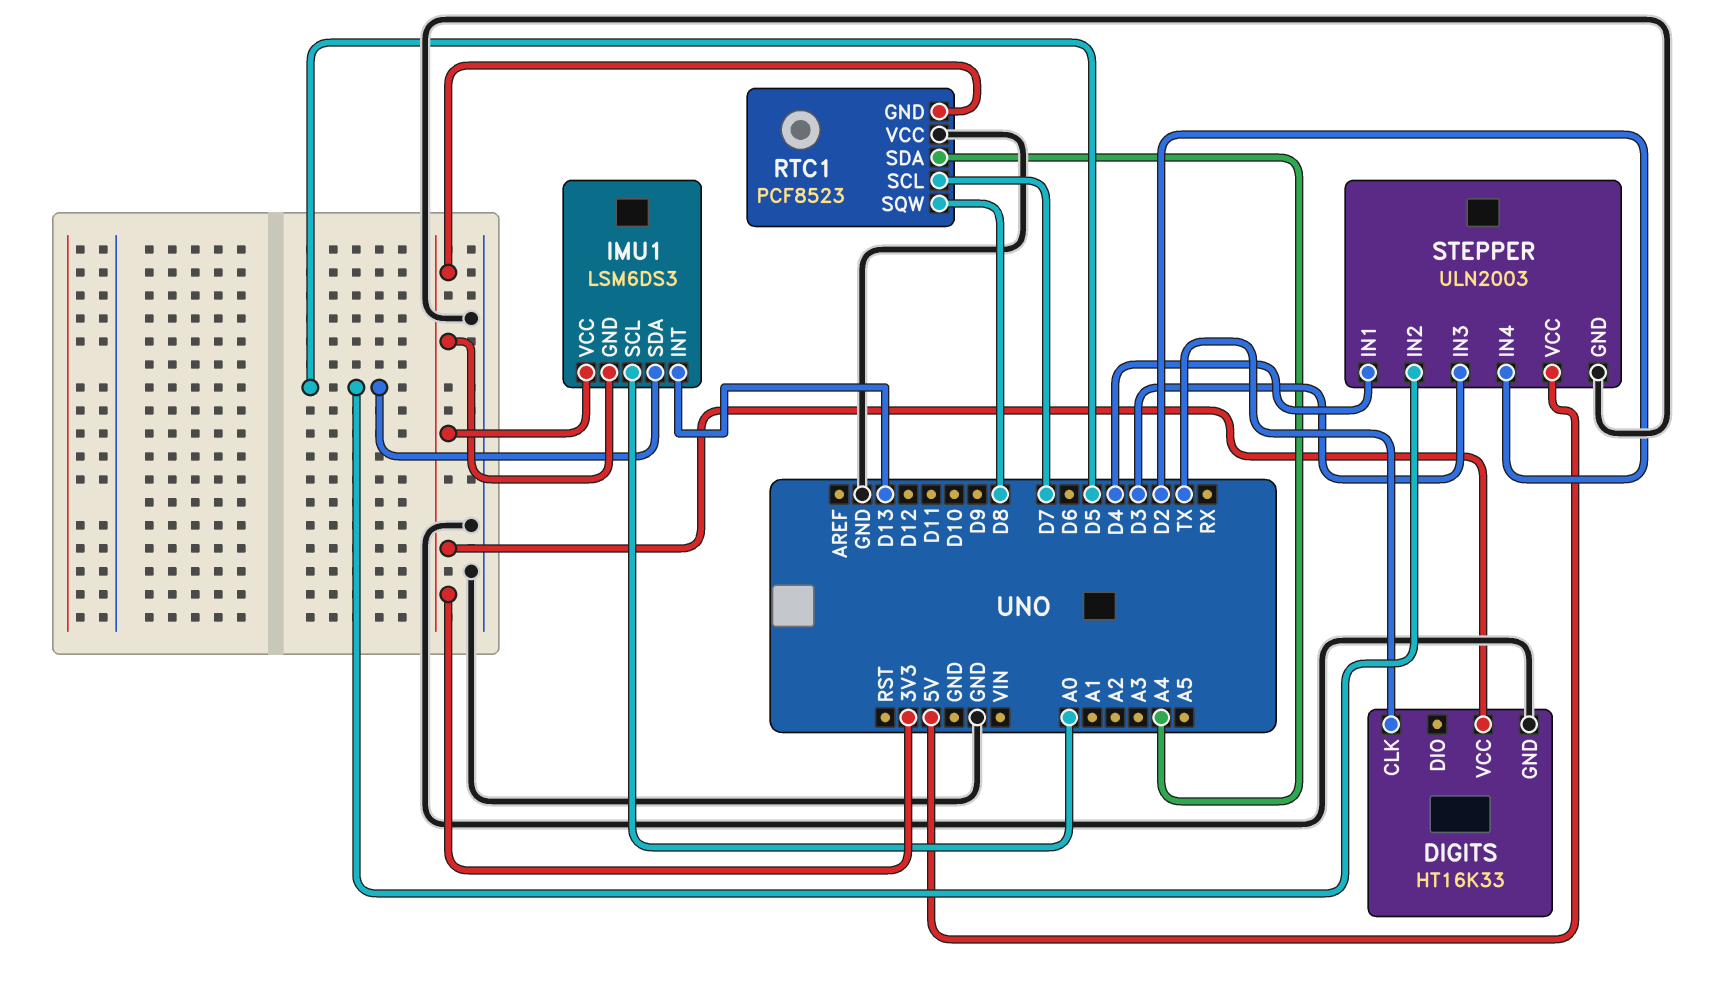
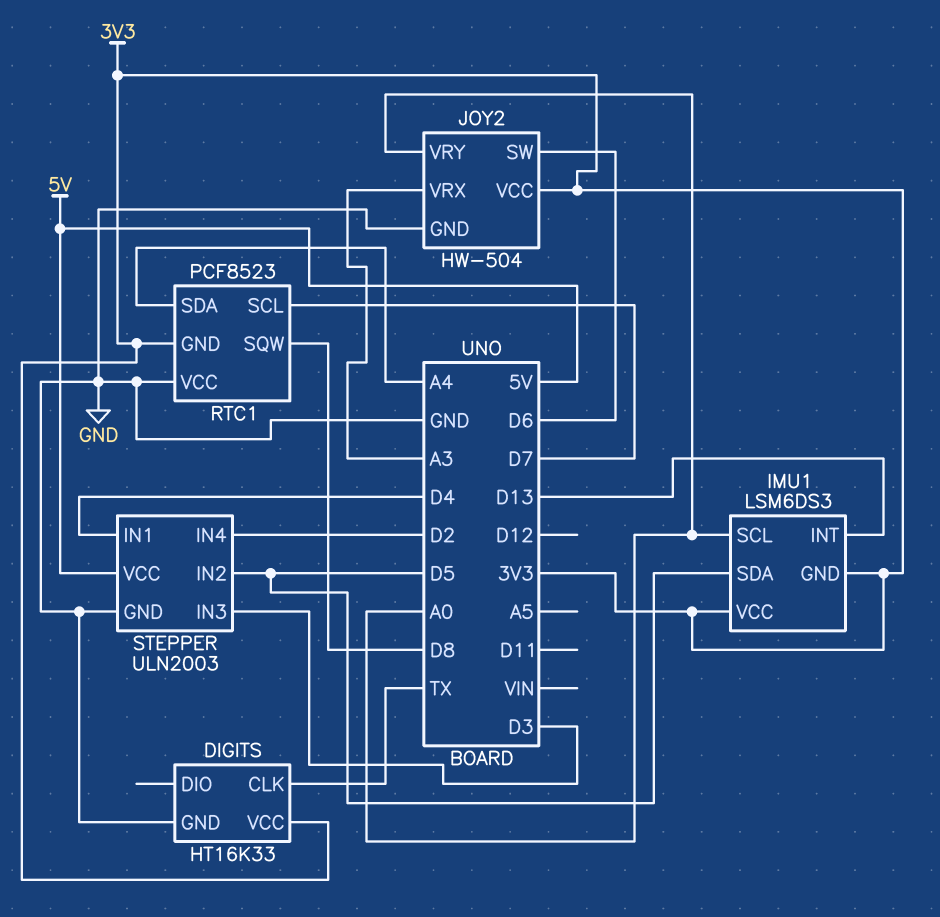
JOY2: none -> HW-504
JOY2 pin GND: none -> GND
JOY2 pin SW: none -> D6
JOY2 pin VCC: none -> 3V3
JOY2 pin VRX: none -> A3
JOY2 pin VRY: none -> A0

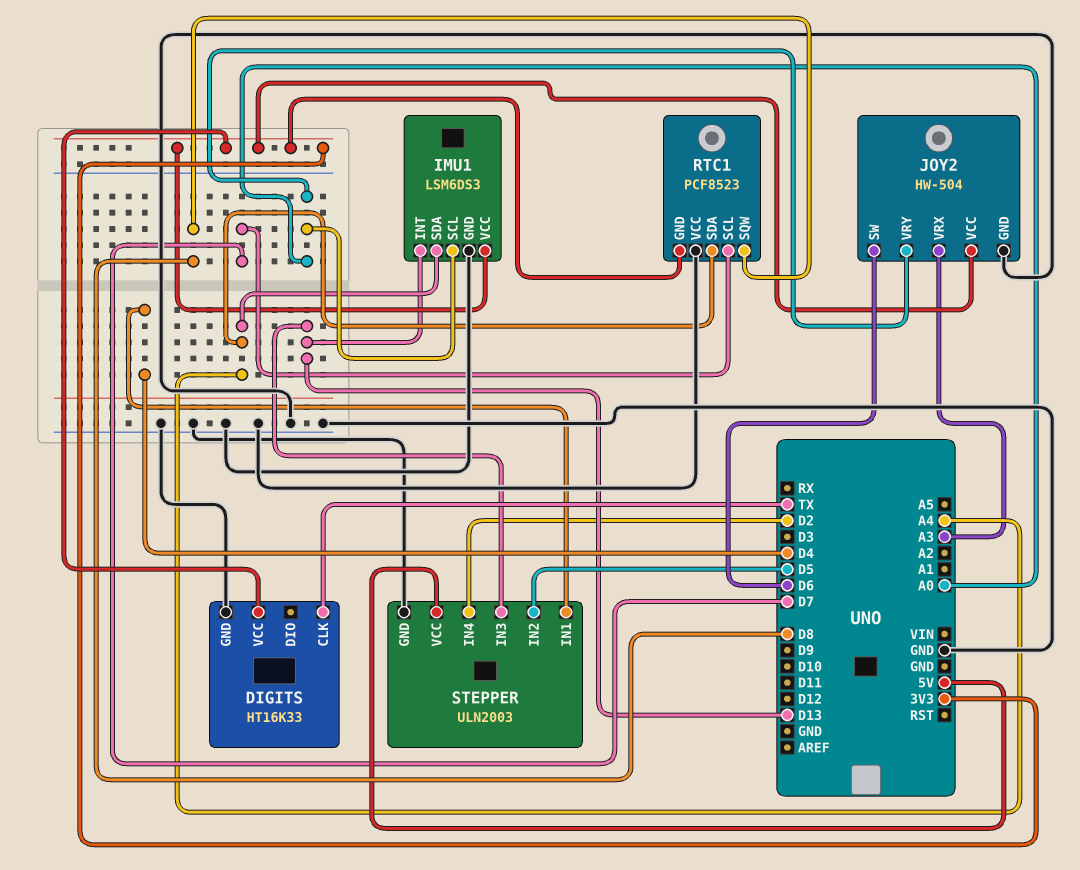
IMU1 pin GND: 3V3 -> GND
IMU1 pin SDA: D5 -> A4
STEPPER pin IN3: D3 -> D13

